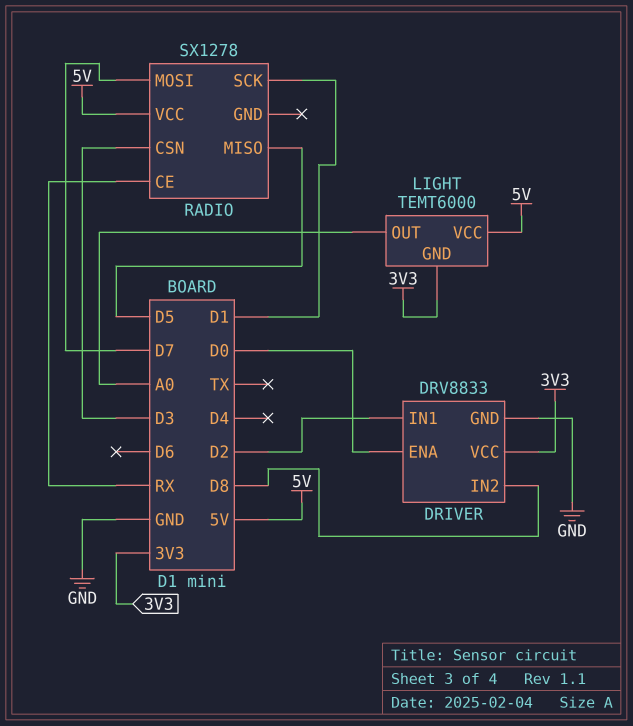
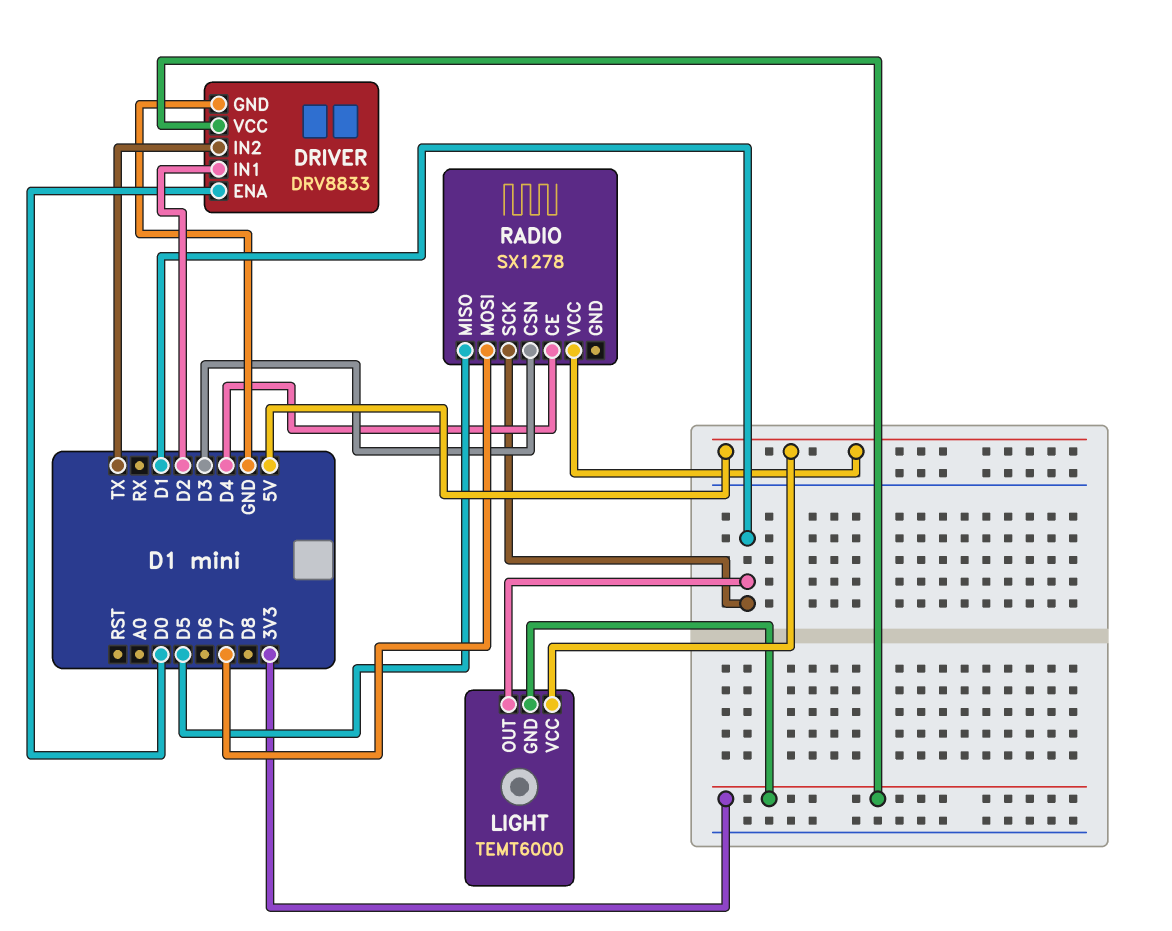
DRIVER pin IN2: D8 -> TX
LIGHT pin OUT: A0 -> D1
RADIO pin CE: RX -> D4

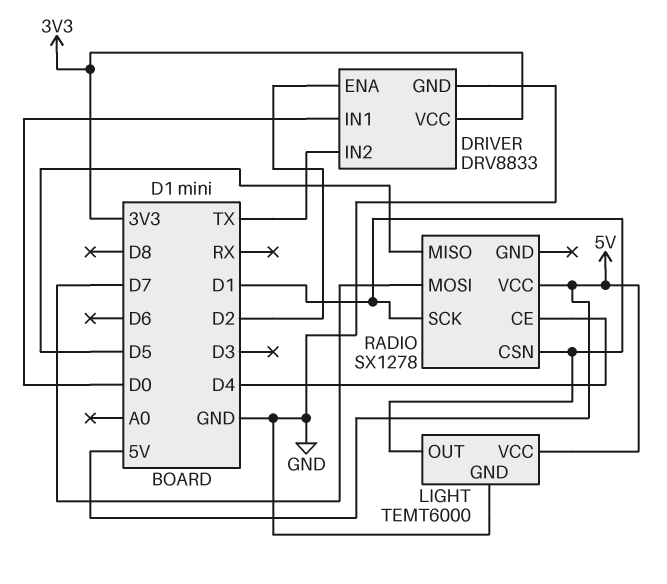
DRIVER pin ENA: D0 -> D2
DRIVER pin IN1: D2 -> D0
LIGHT pin GND: 3V3 -> GND
RADIO pin CSN: D3 -> D1

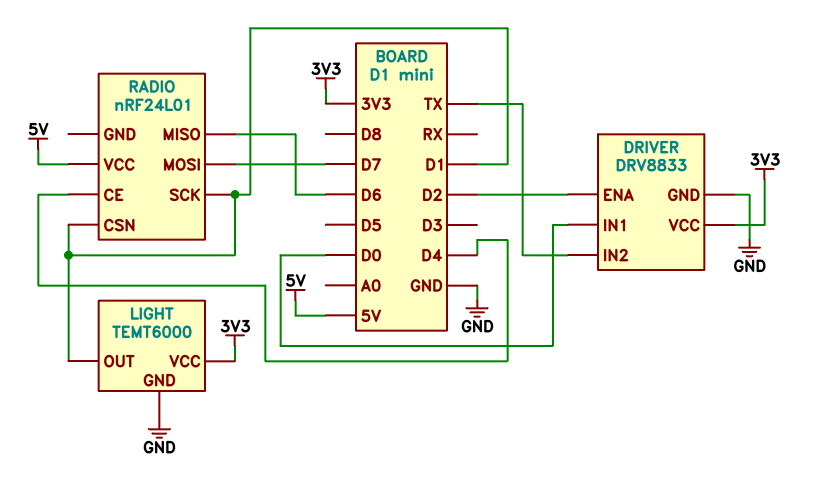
LIGHT pin VCC: 5V -> 3V3
RADIO: SX1278 -> nRF24L01
RADIO pin MISO: D5 -> D6

